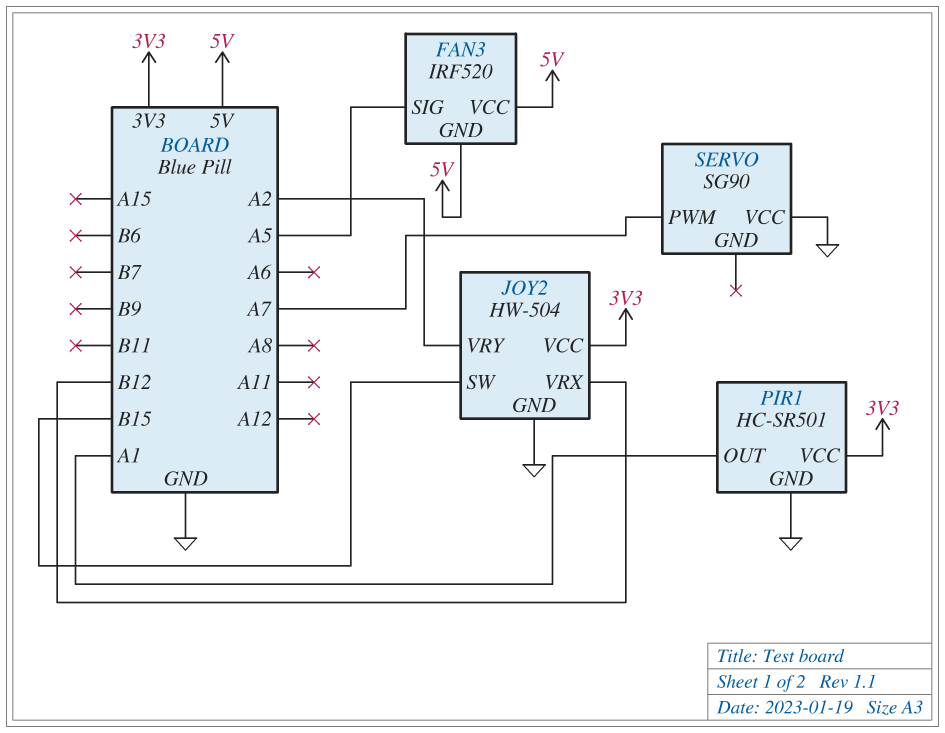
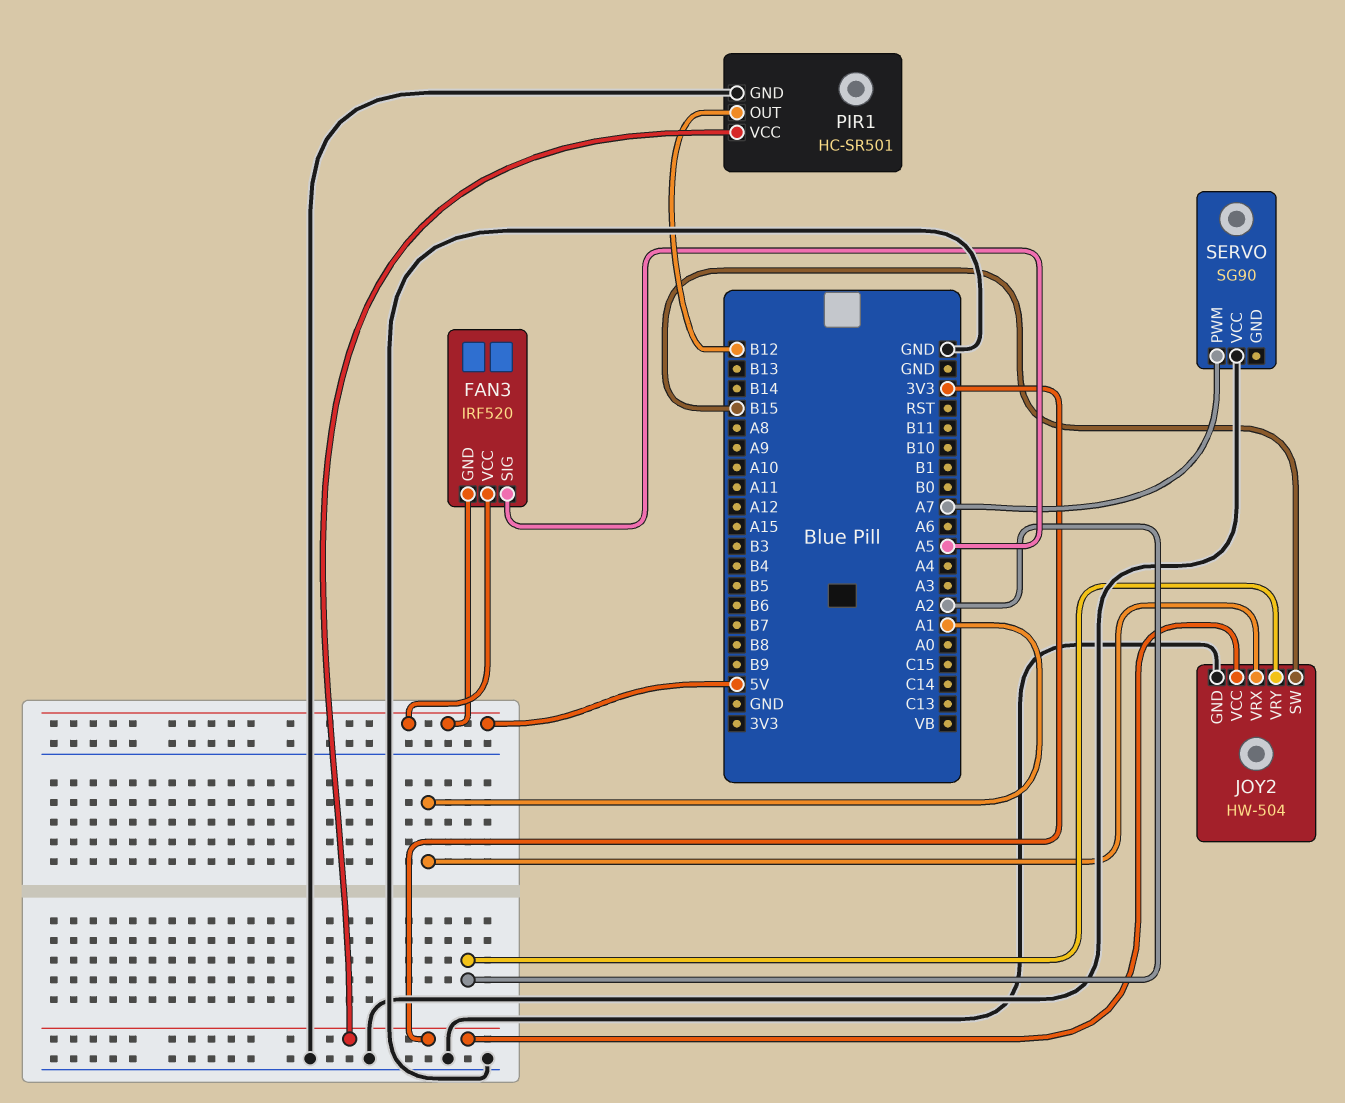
JOY2 pin VRX: B12 -> A1
PIR1 pin OUT: A1 -> B12

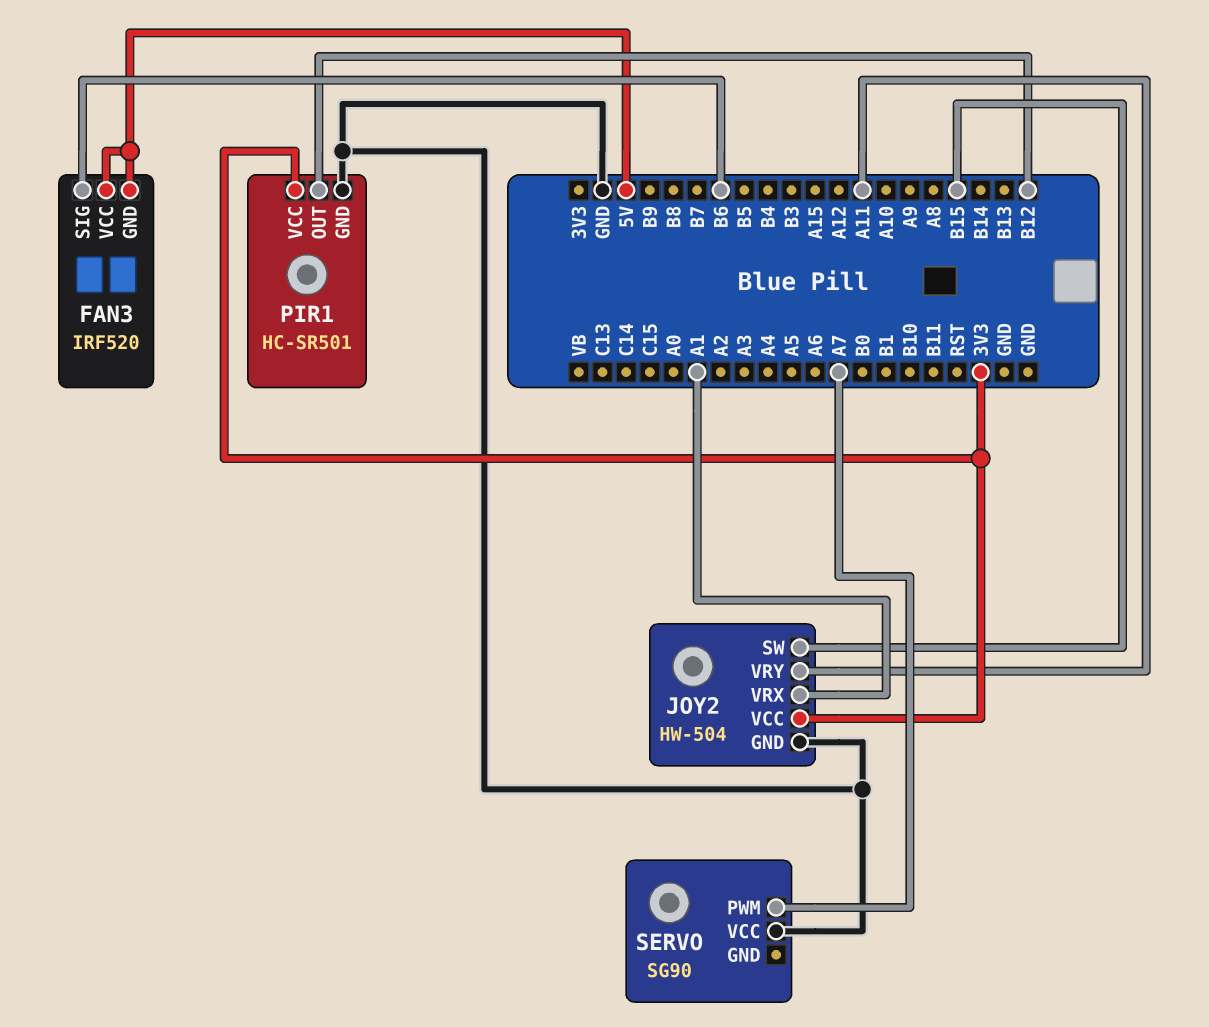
FAN3 pin SIG: A5 -> B6
JOY2 pin VRY: A2 -> A11

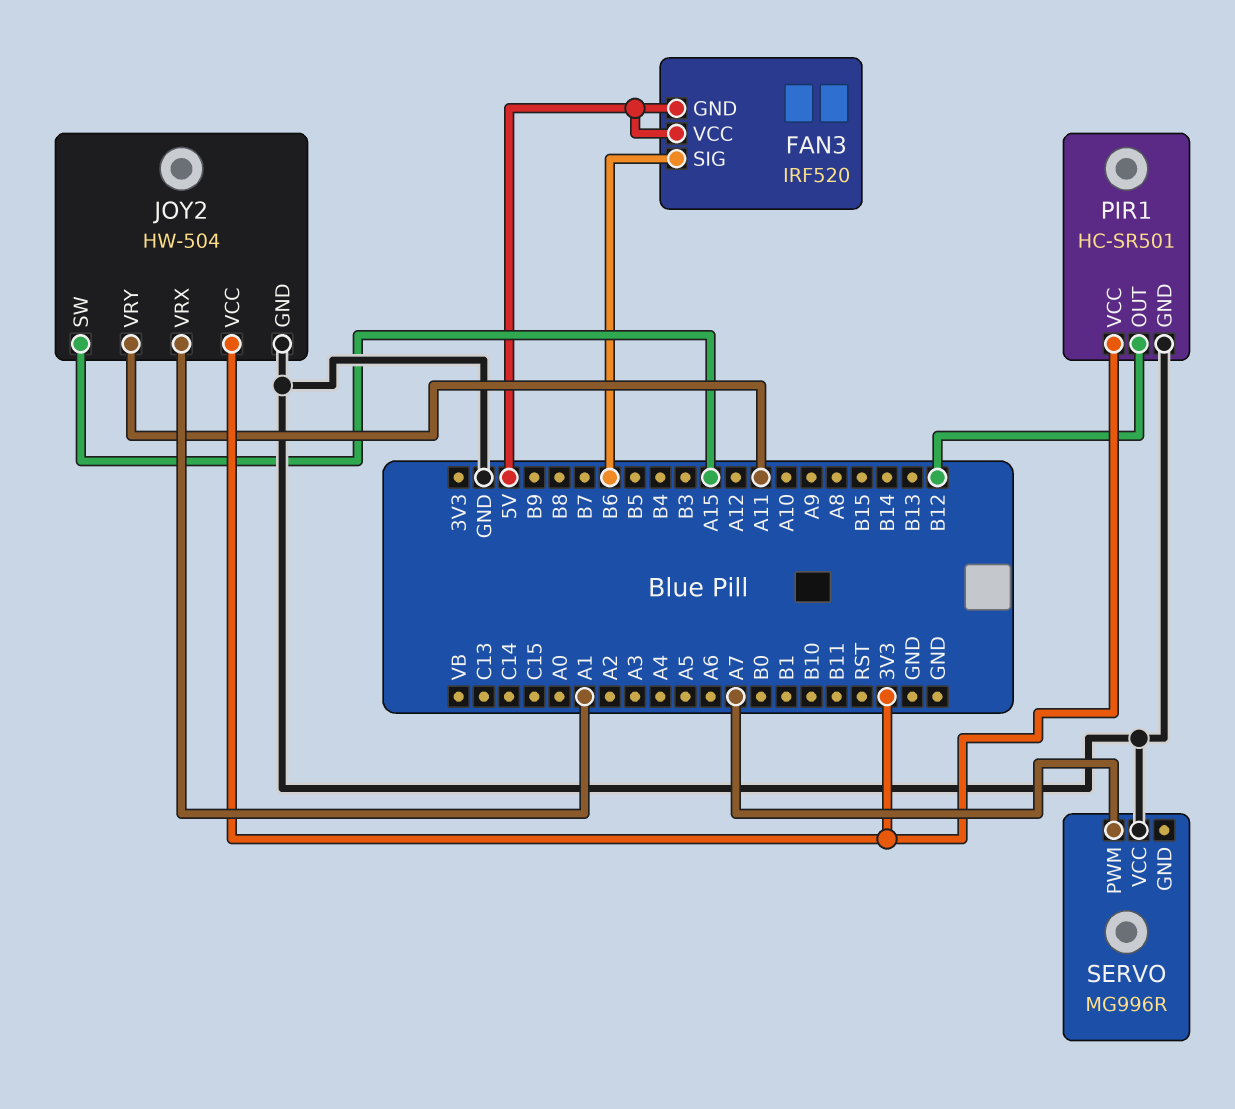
JOY2 pin SW: B15 -> A15
SERVO: SG90 -> MG996R

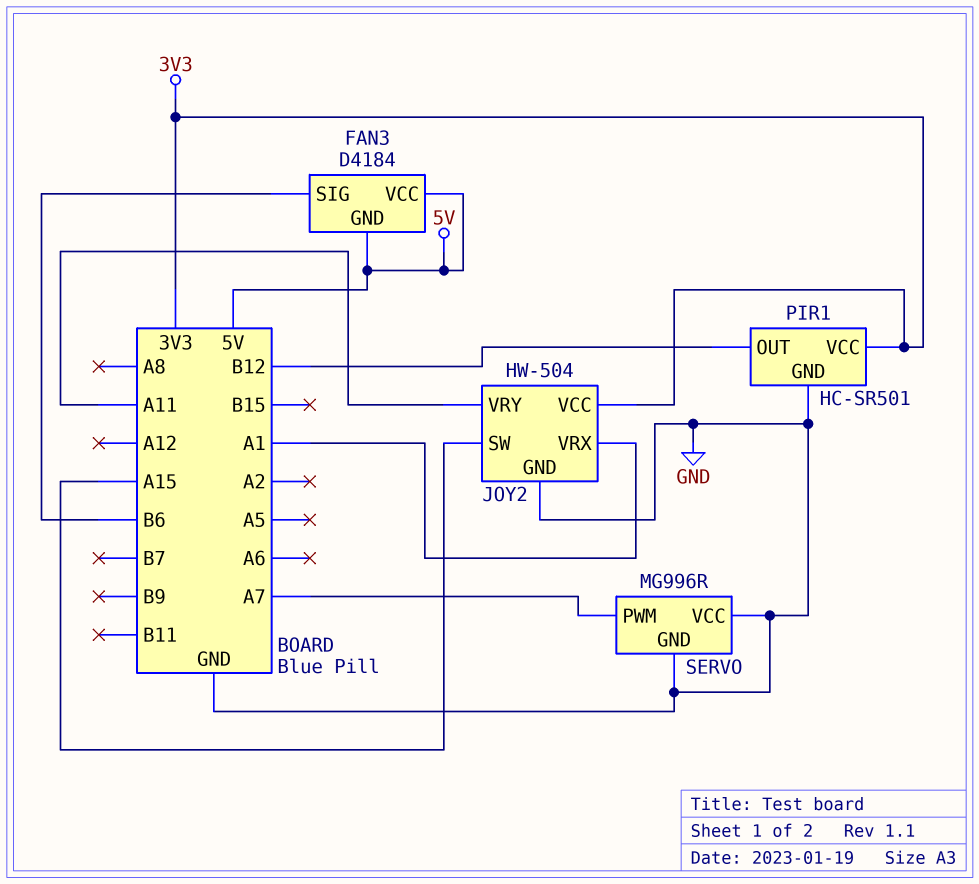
FAN3: IRF520 -> D4184
SERVO pin GND: none -> GND

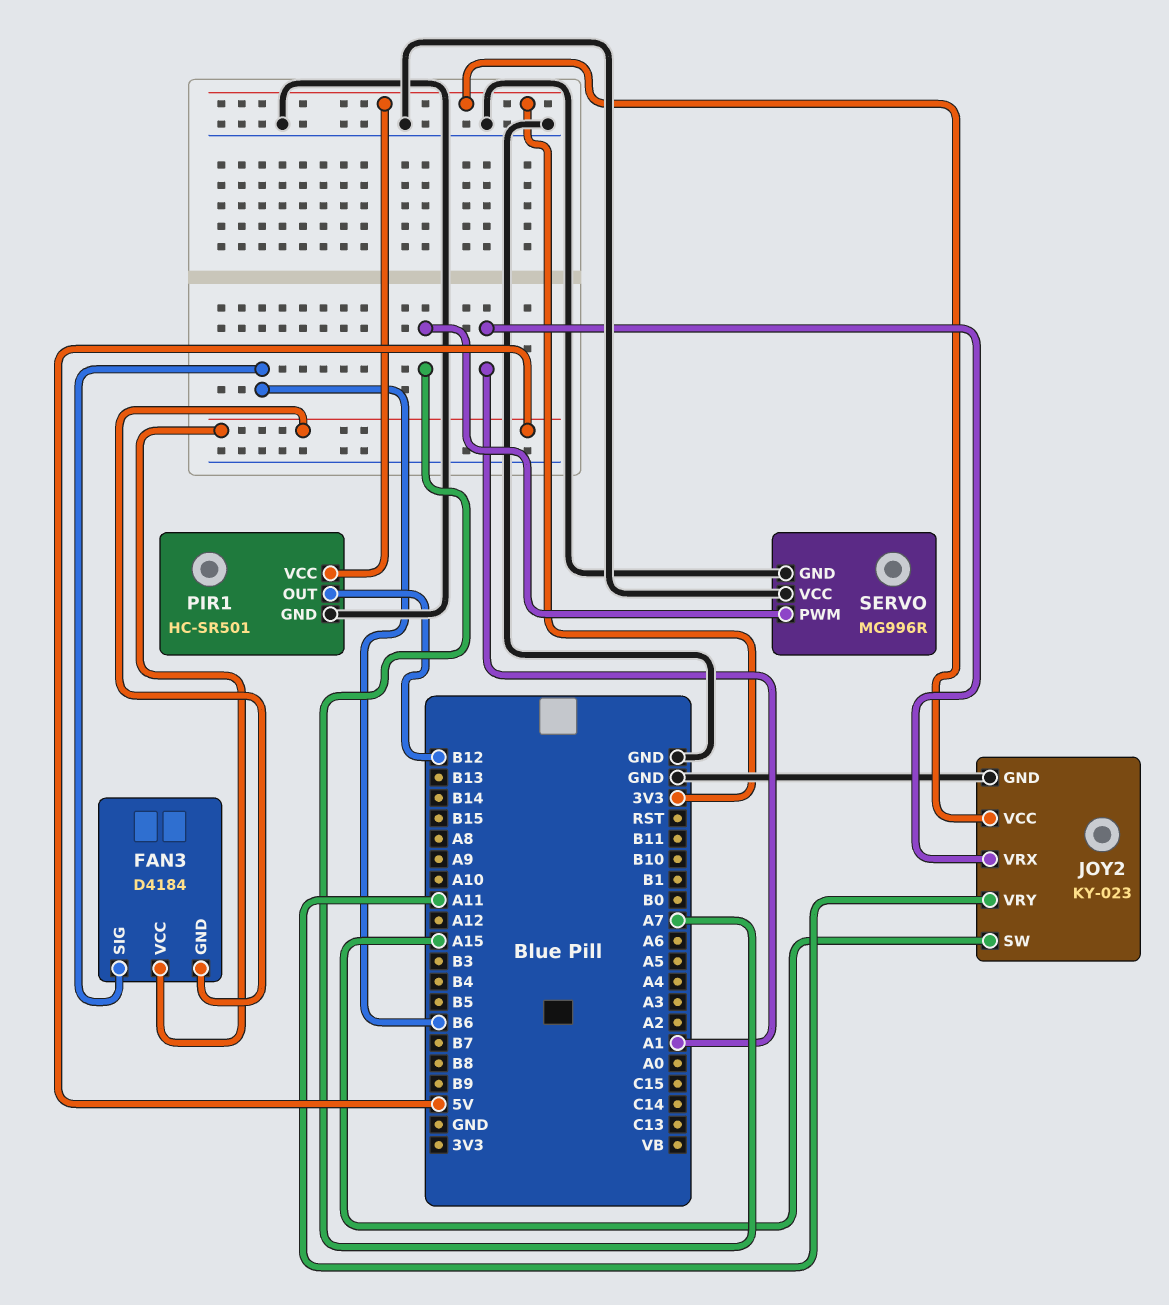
JOY2: HW-504 -> KY-023

